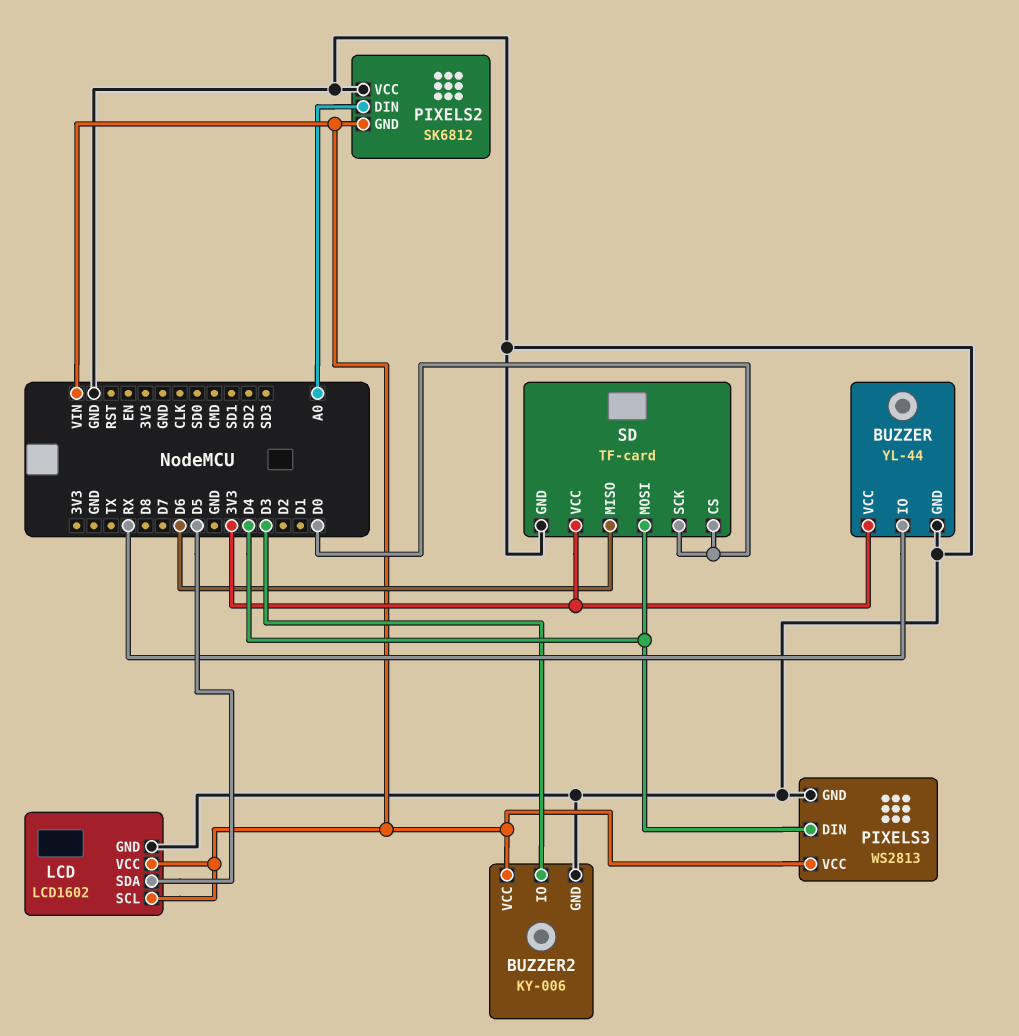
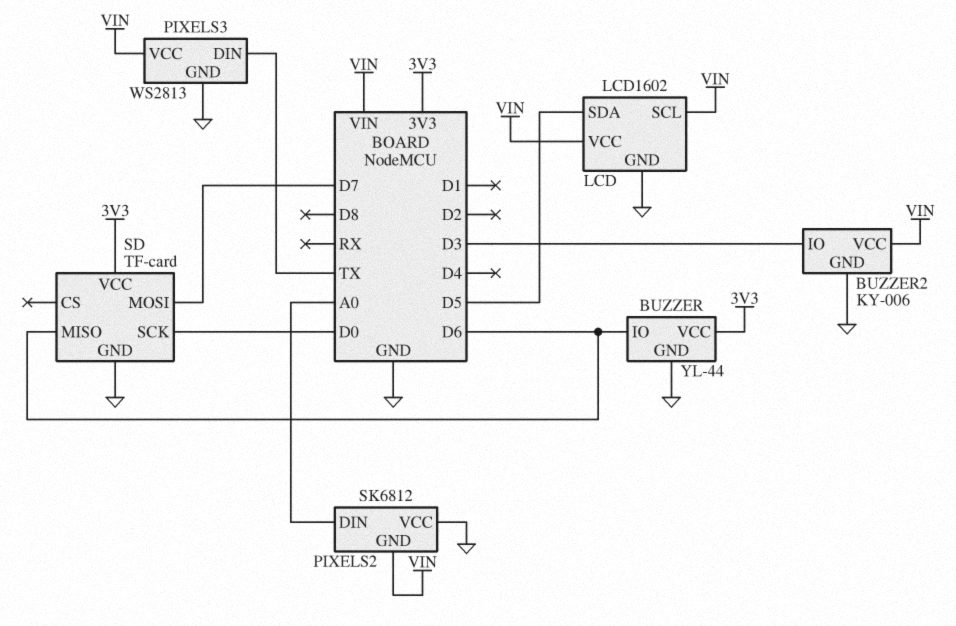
BUZZER pin IO: RX -> D6
PIXELS3 pin DIN: D4 -> TX
SD pin CS: D0 -> none
SD pin MOSI: D4 -> D7

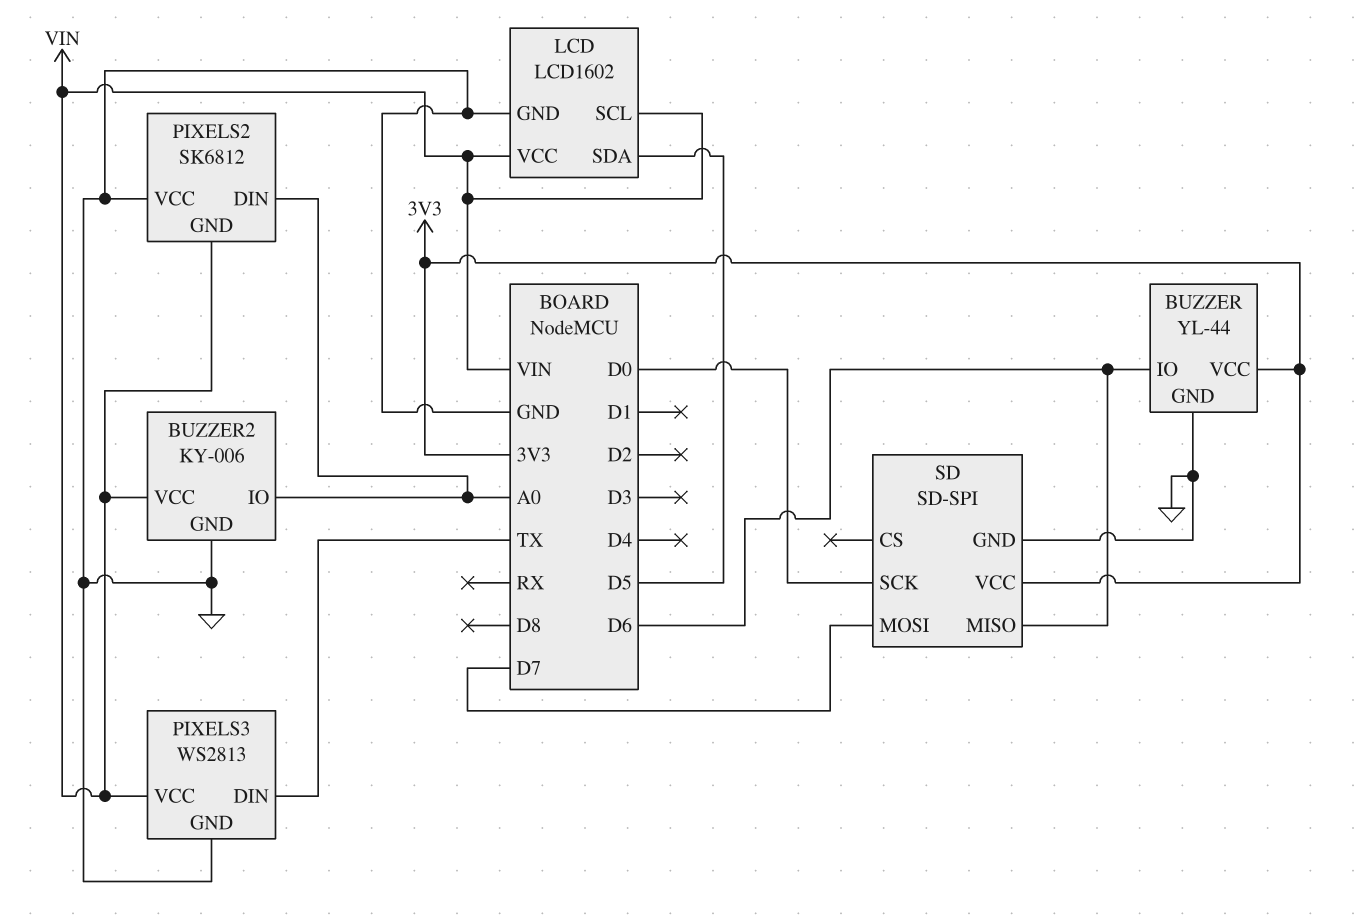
BUZZER2 pin IO: D3 -> A0
SD: TF-card -> SD-SPI

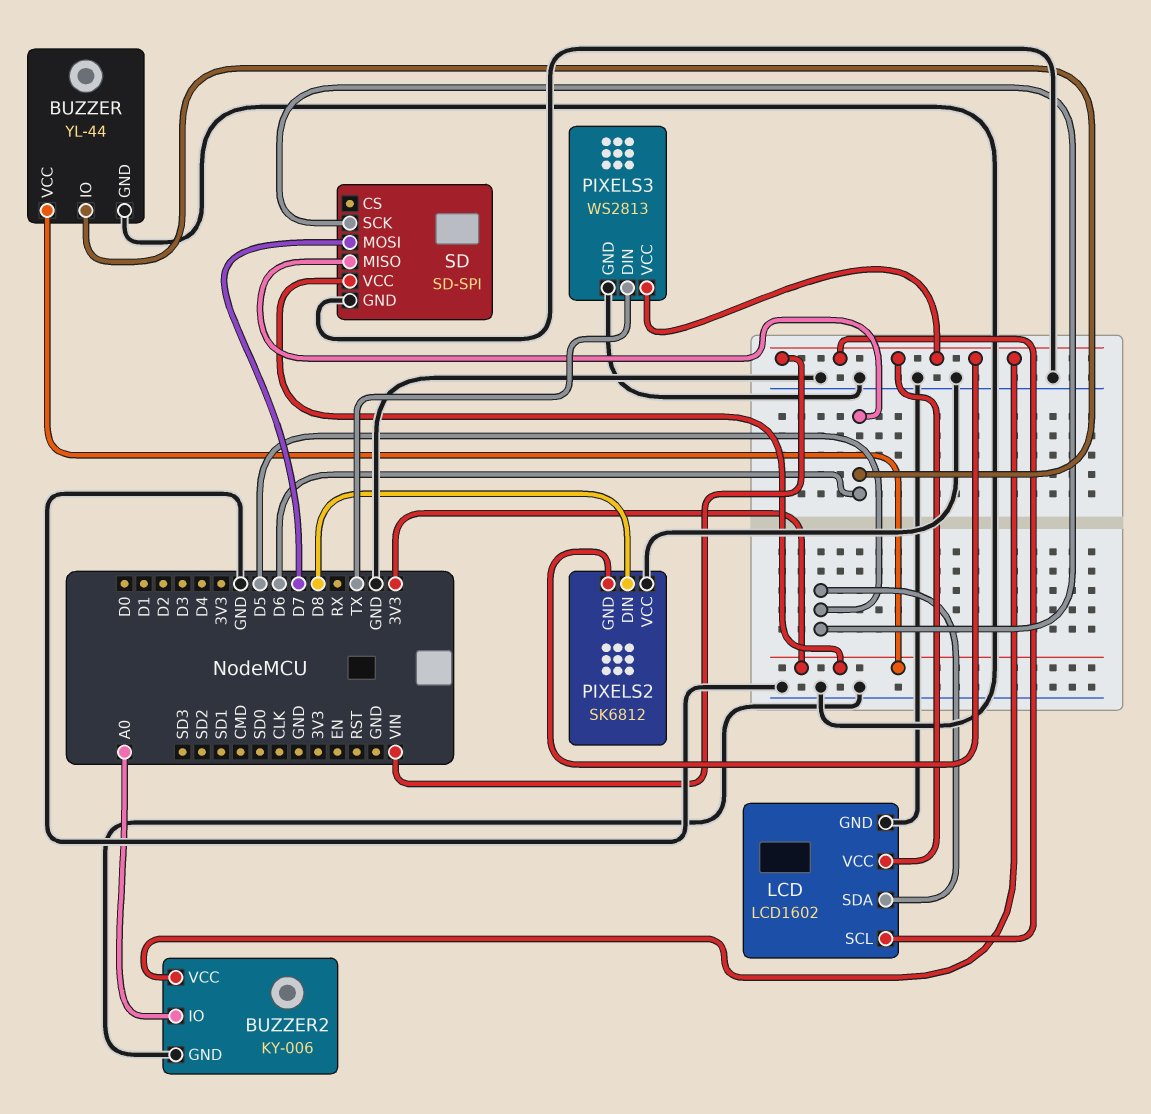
PIXELS2 pin DIN: A0 -> D8
SD pin SCK: D0 -> D5

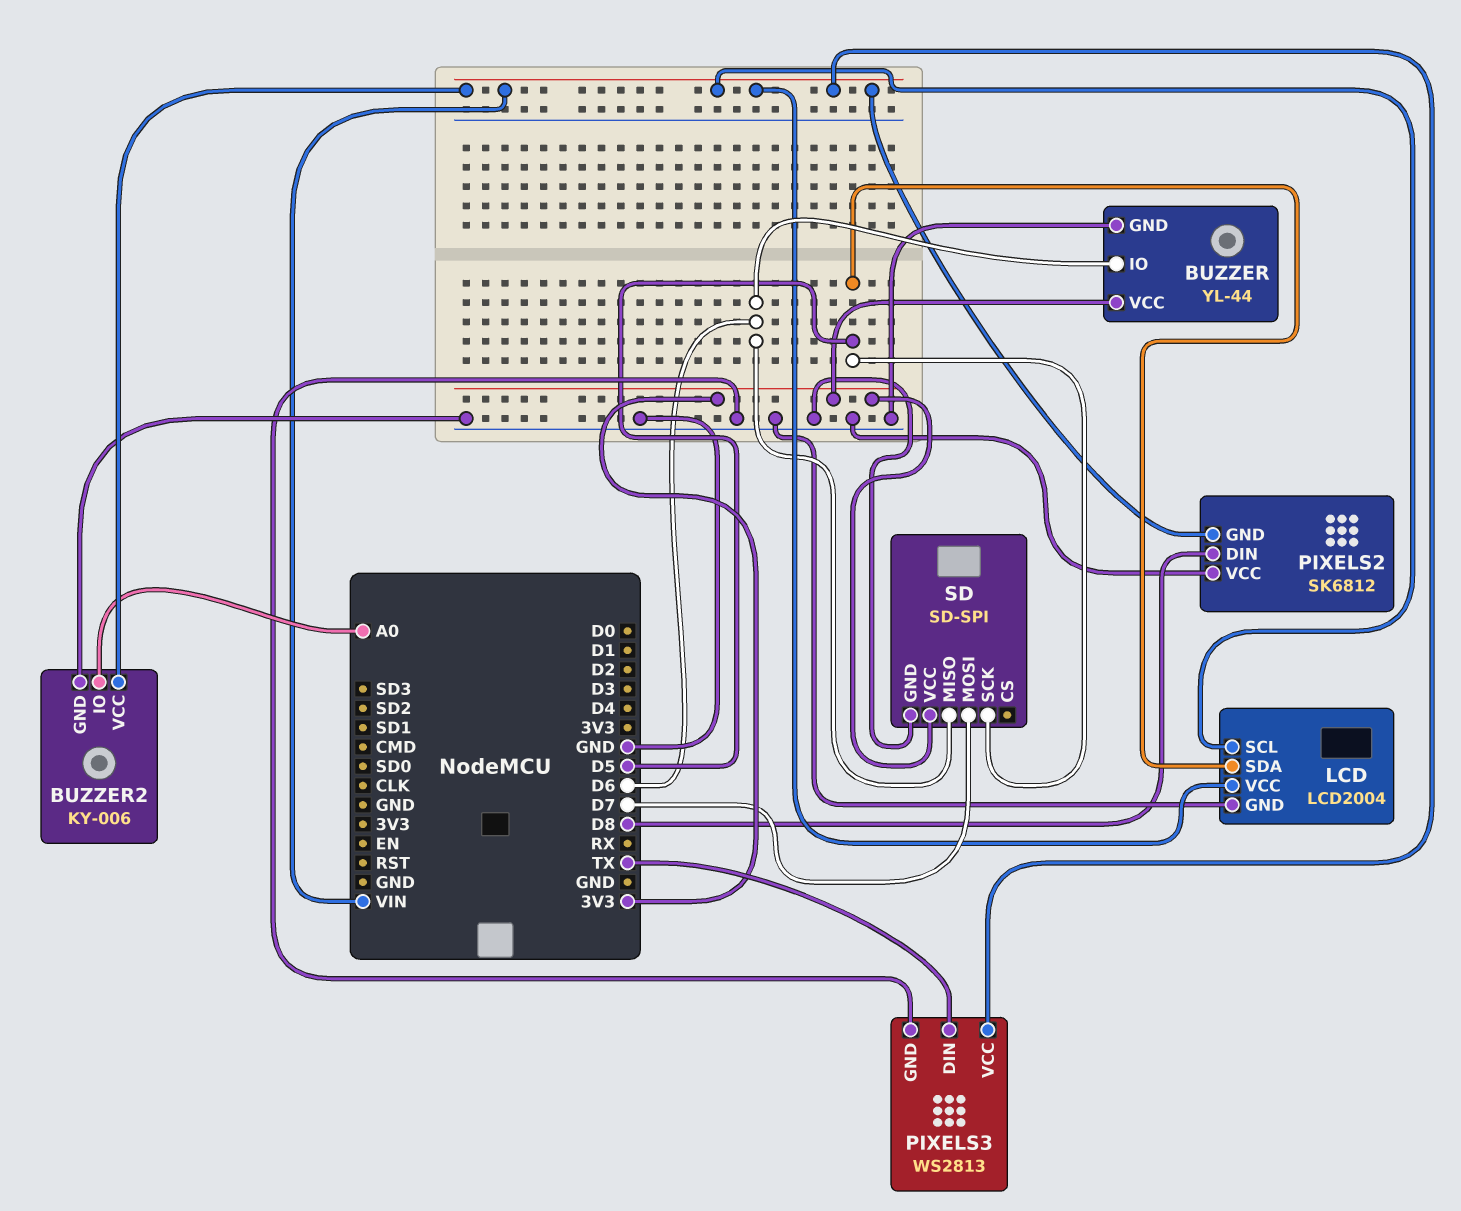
LCD: LCD1602 -> LCD2004

